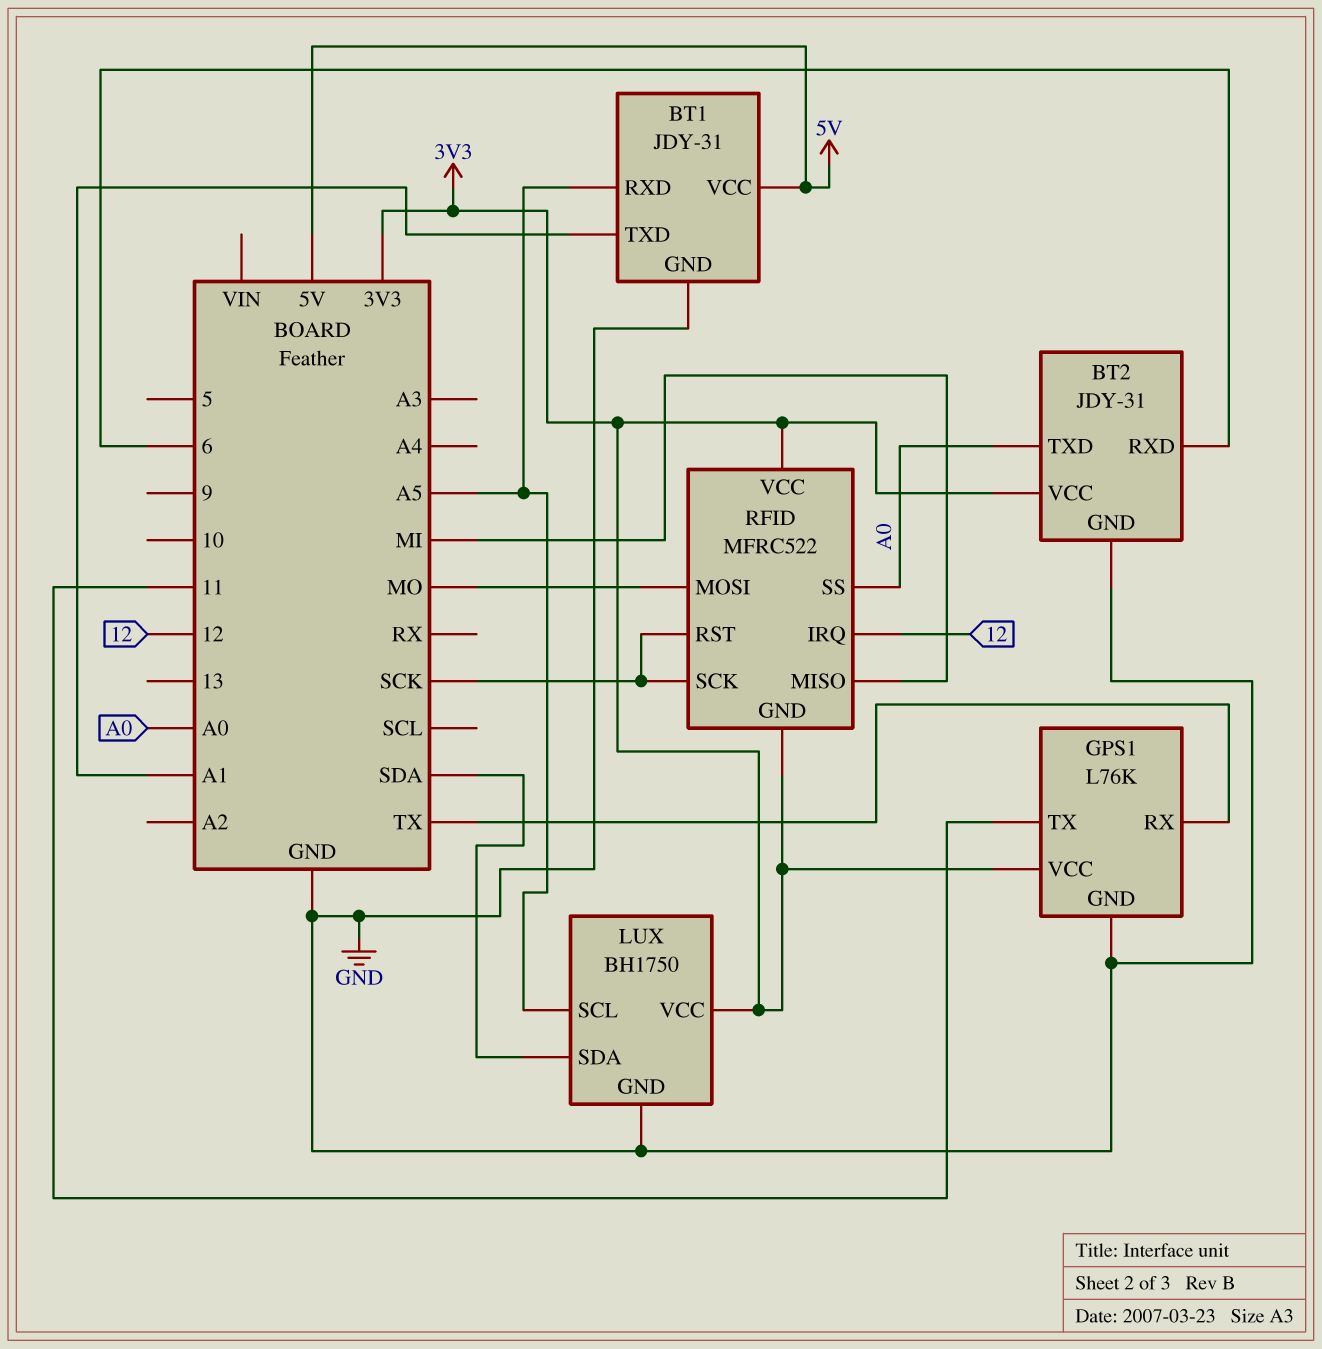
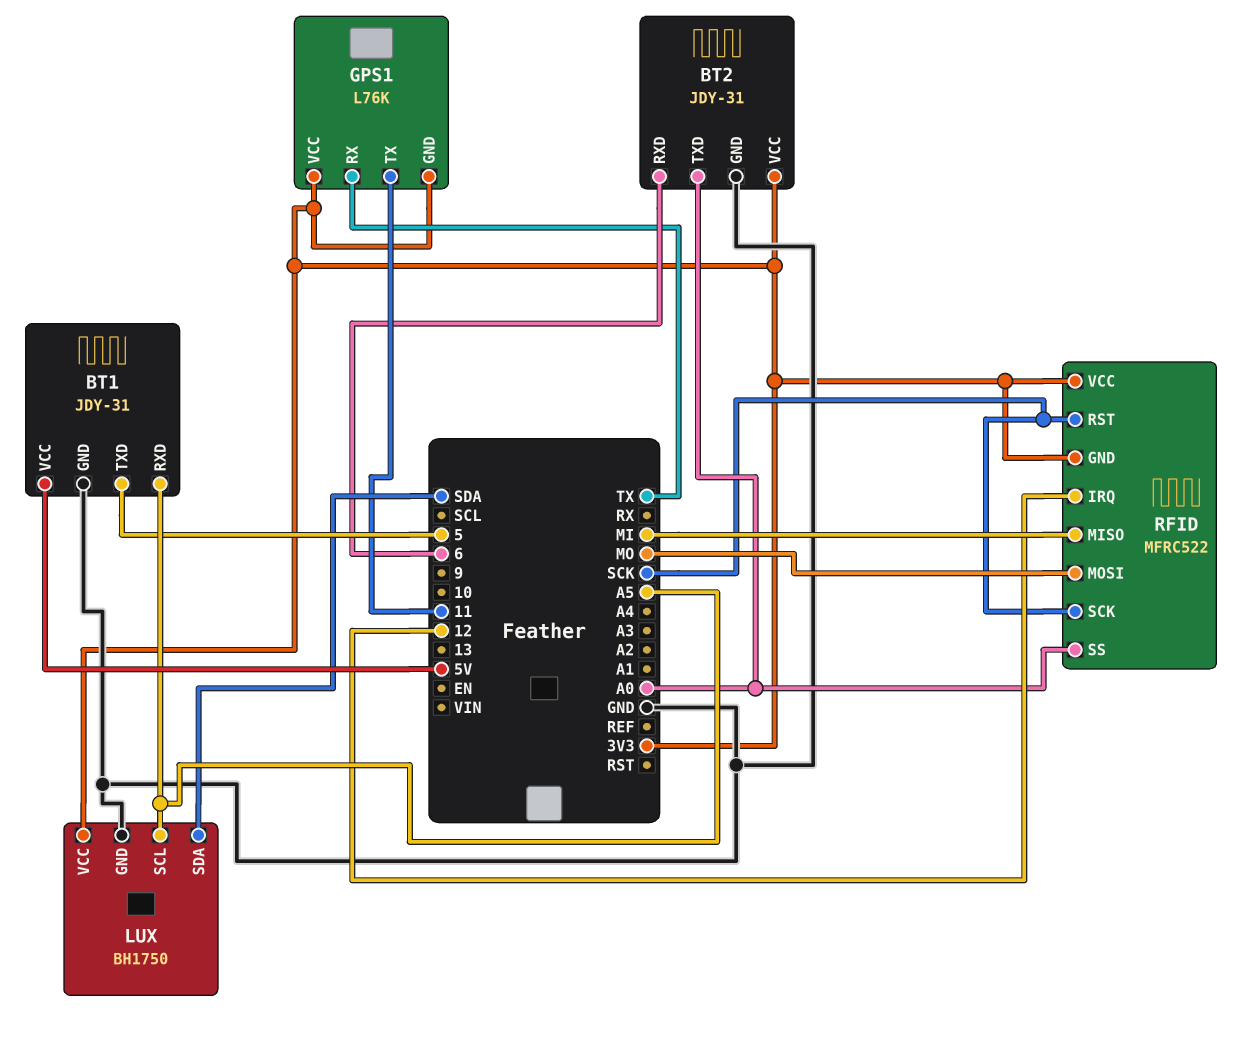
BT1 pin TXD: A1 -> 5
GPS1 pin GND: GND -> 3V3

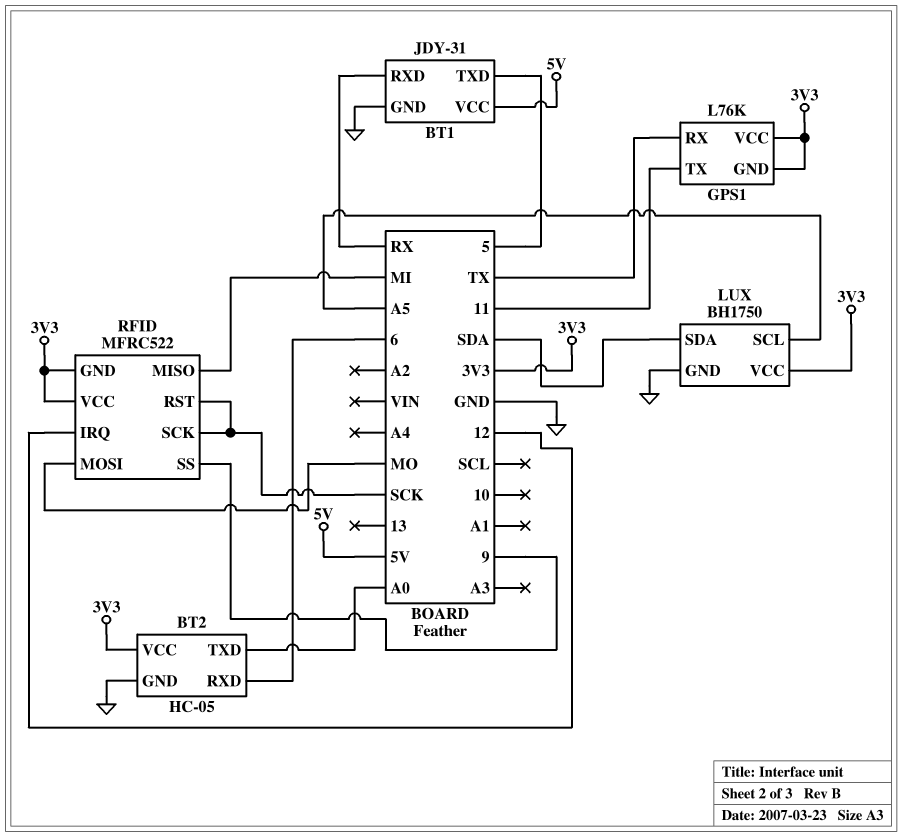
BT1 pin RXD: A5 -> RX
BT2: JDY-31 -> HC-05
RFID pin SS: A0 -> 9

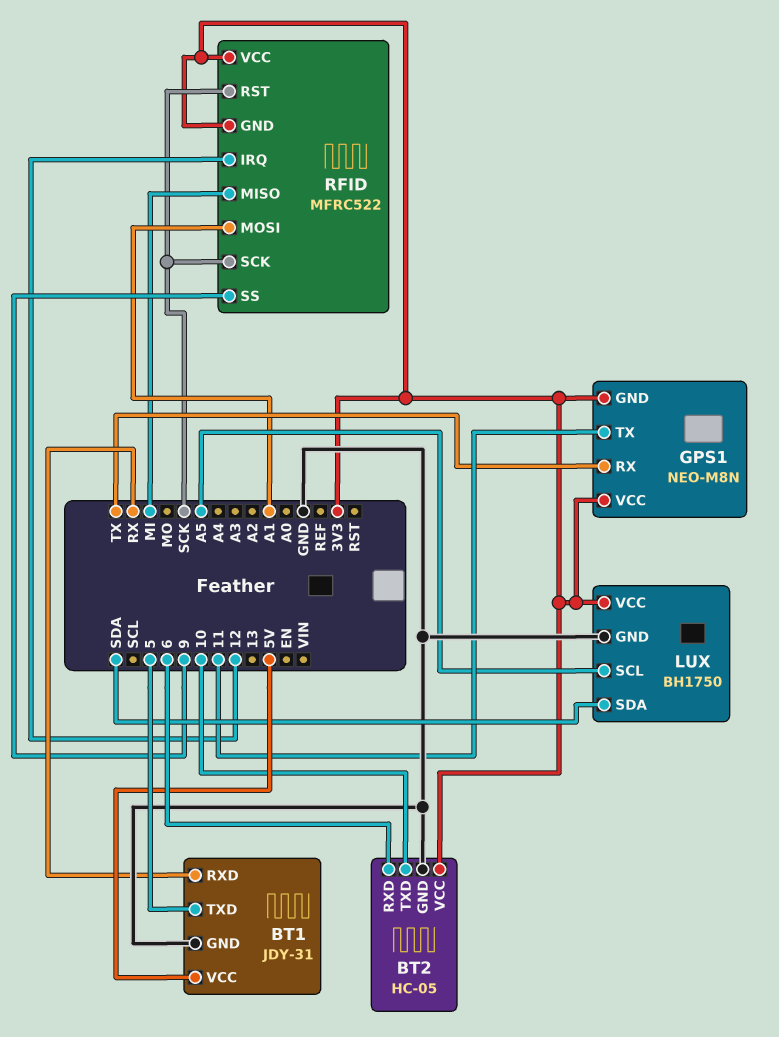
BT2 pin TXD: A0 -> 10
GPS1: L76K -> NEO-M8N
RFID pin MOSI: MO -> A1

